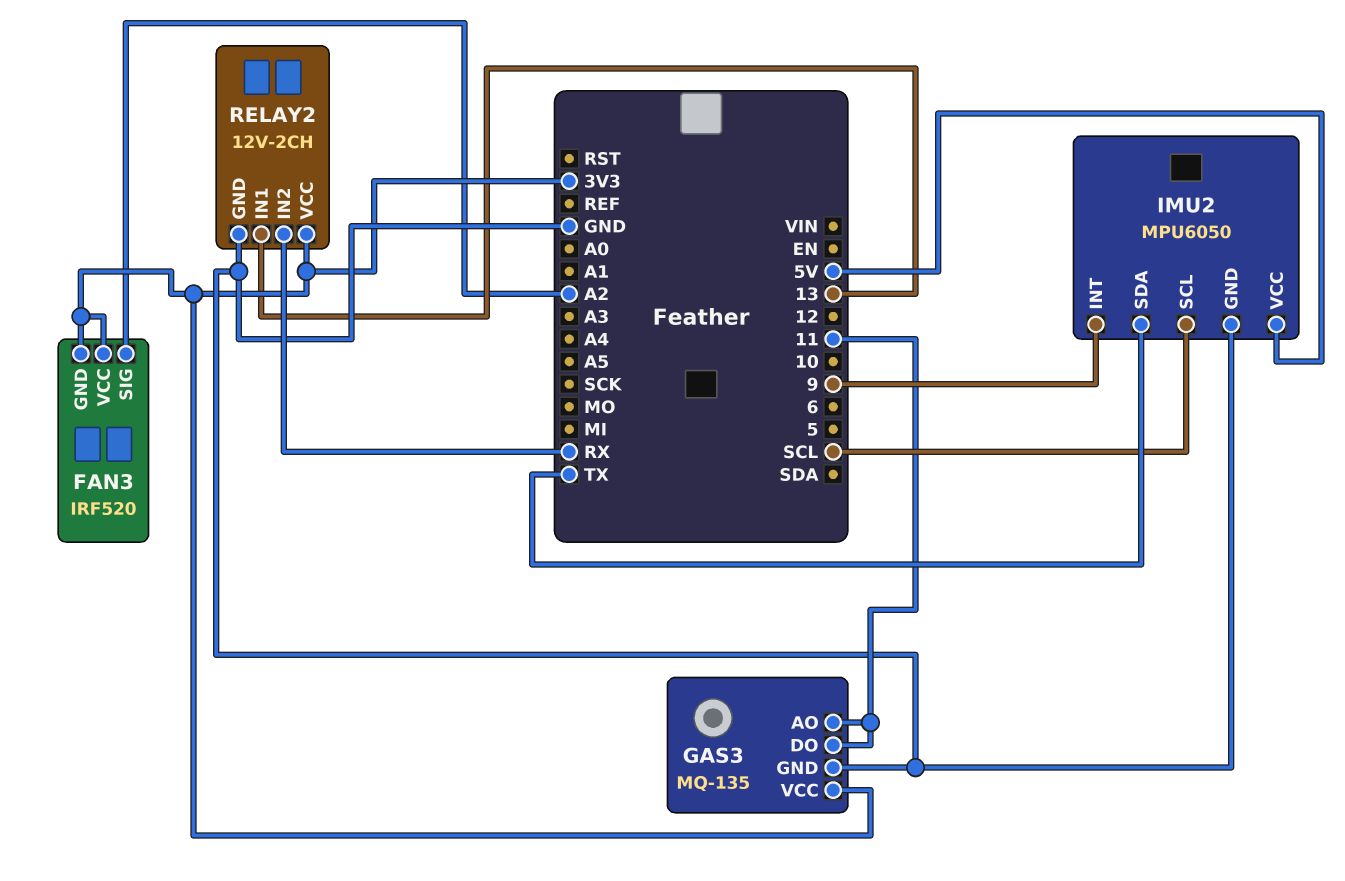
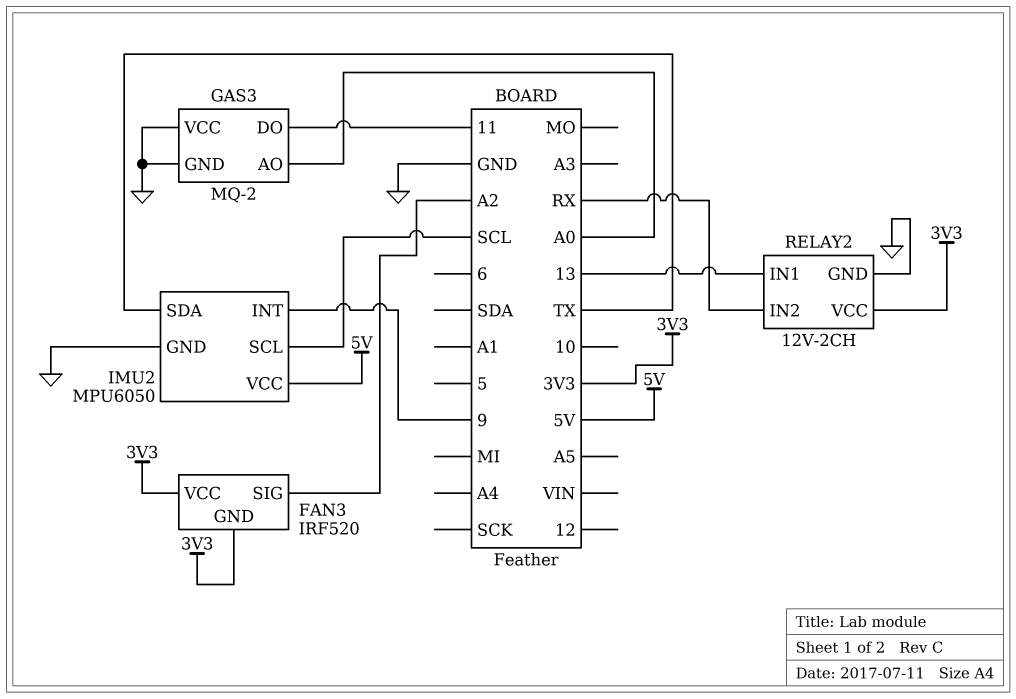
GAS3: MQ-135 -> MQ-2
GAS3 pin AO: 11 -> A0
GAS3 pin VCC: 3V3 -> GND

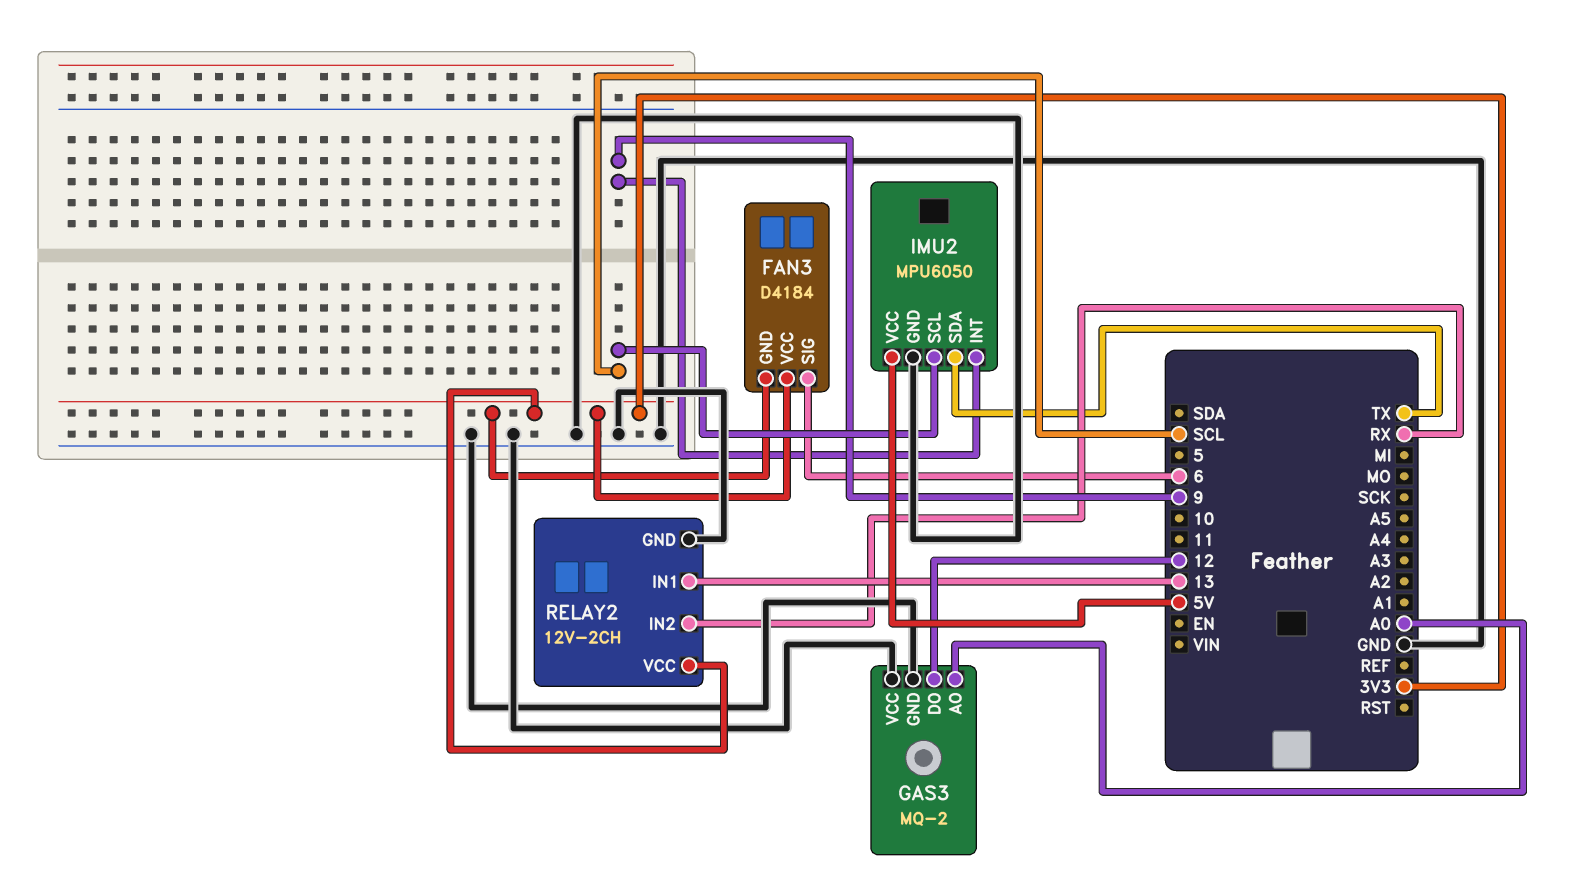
FAN3: IRF520 -> D4184
FAN3 pin SIG: A2 -> 6
GAS3 pin DO: 11 -> 12

